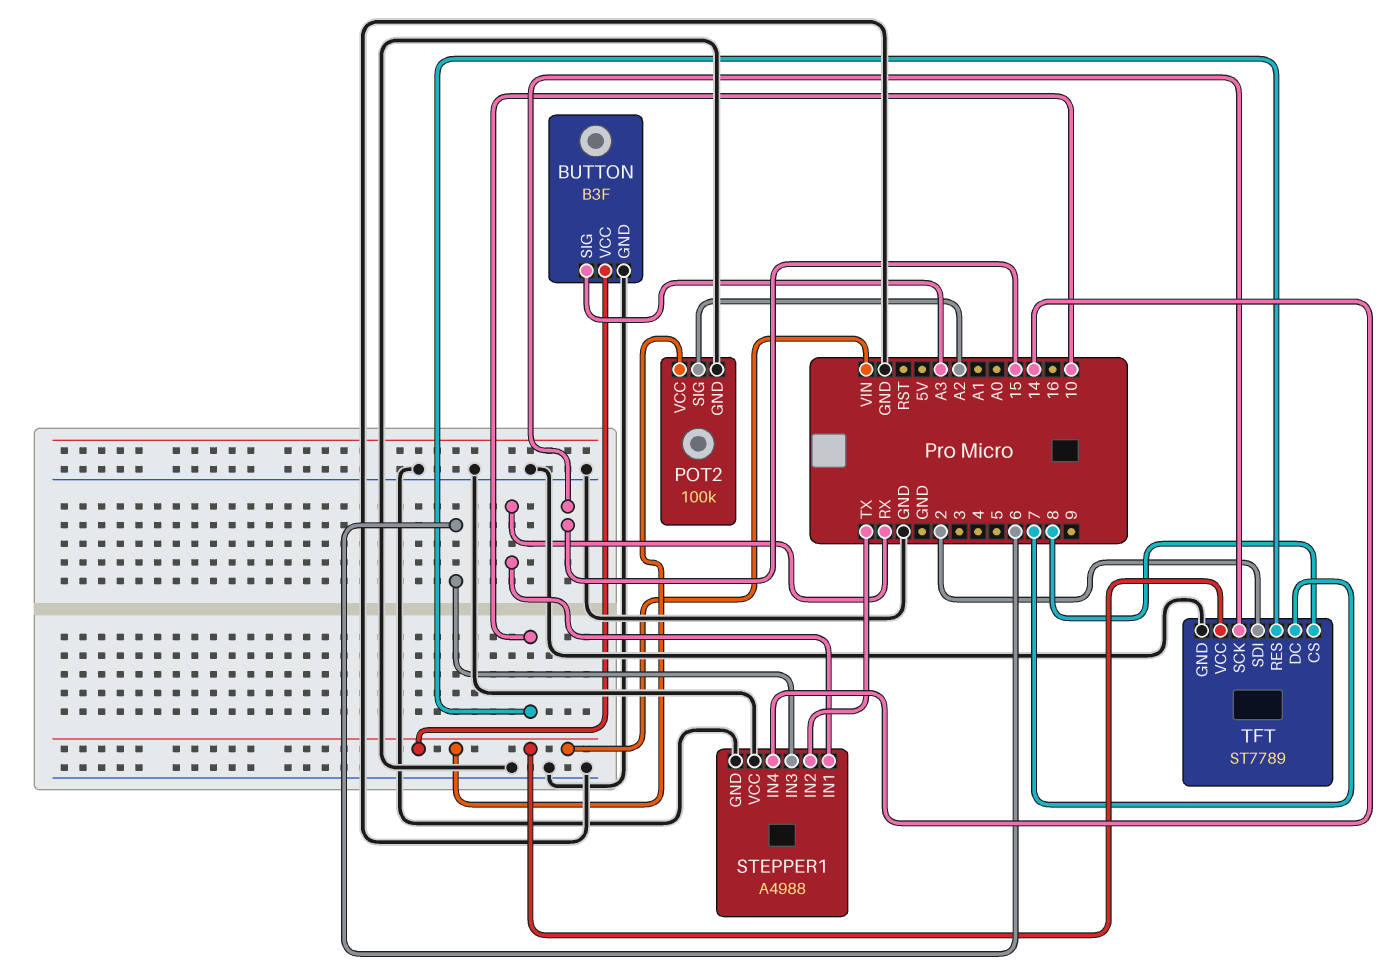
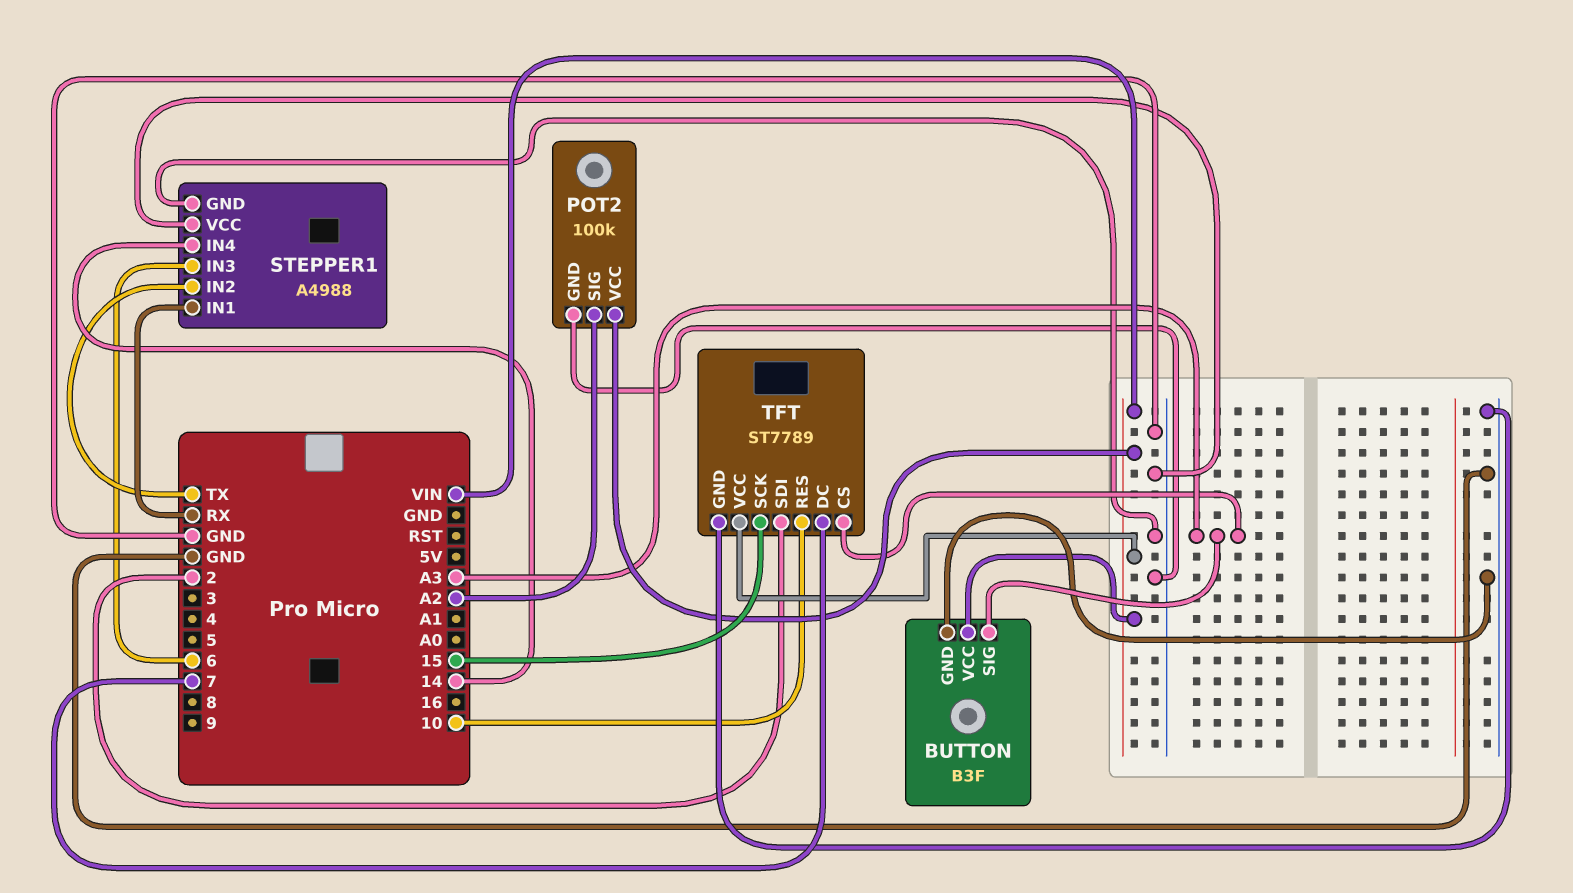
TFT pin CS: 8 -> A3

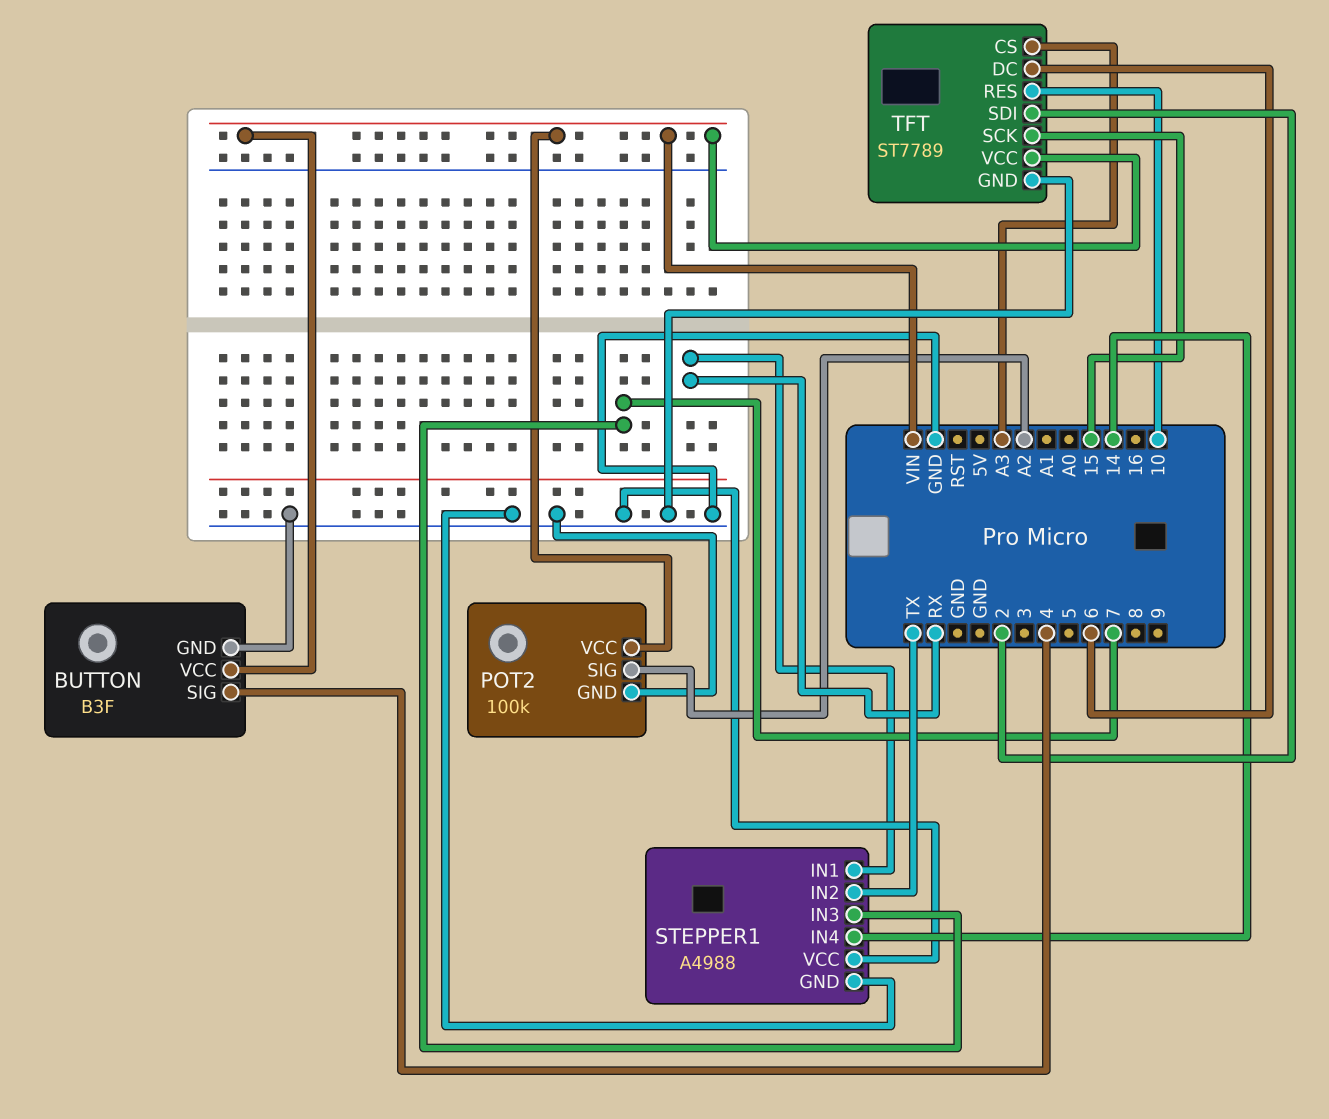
BUTTON pin SIG: A3 -> 4
STEPPER1 pin IN3: 6 -> 7
TFT pin DC: 7 -> 6

